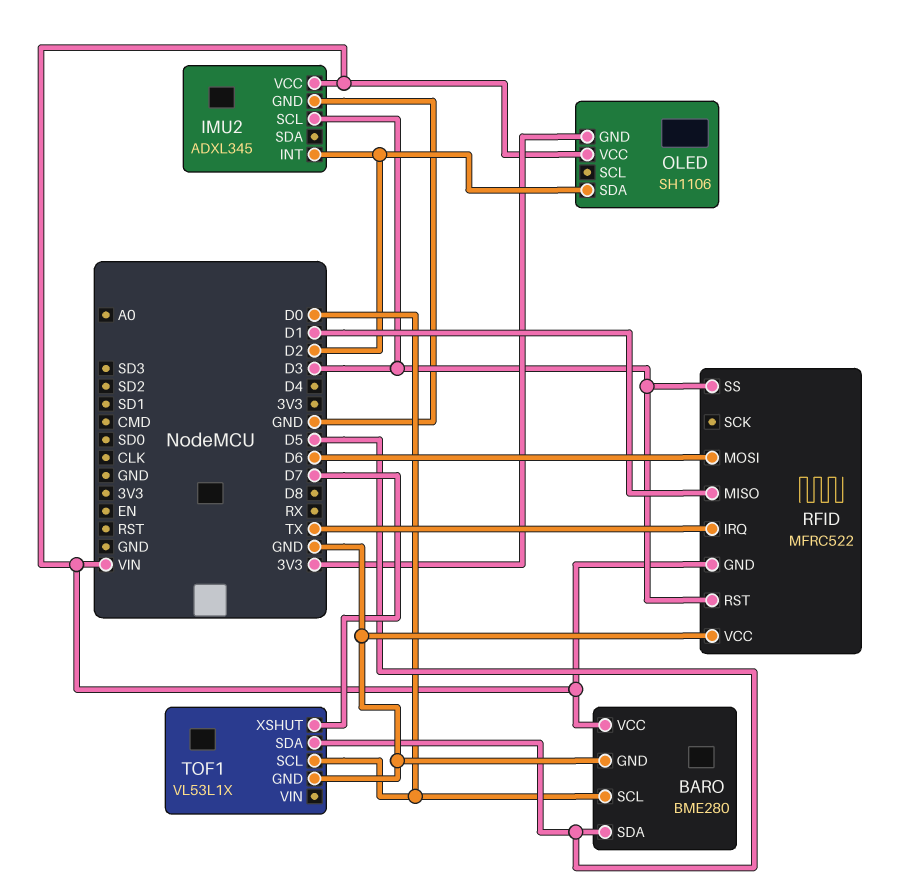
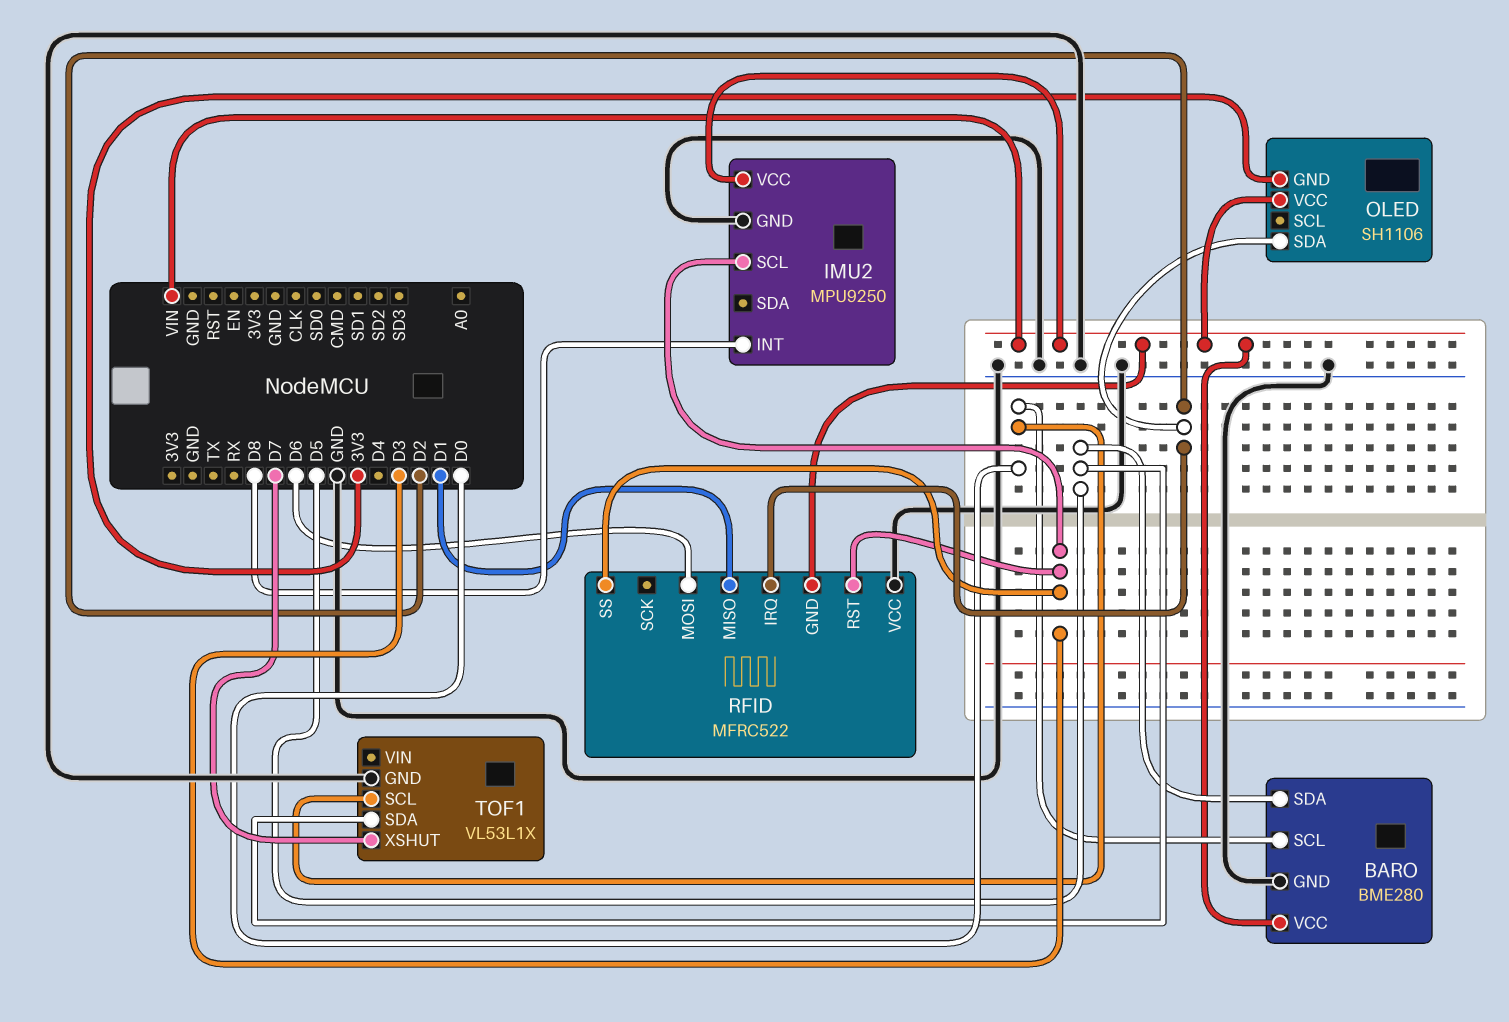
IMU2: ADXL345 -> MPU9250
IMU2 pin INT: D2 -> D8
RFID pin IRQ: TX -> D2

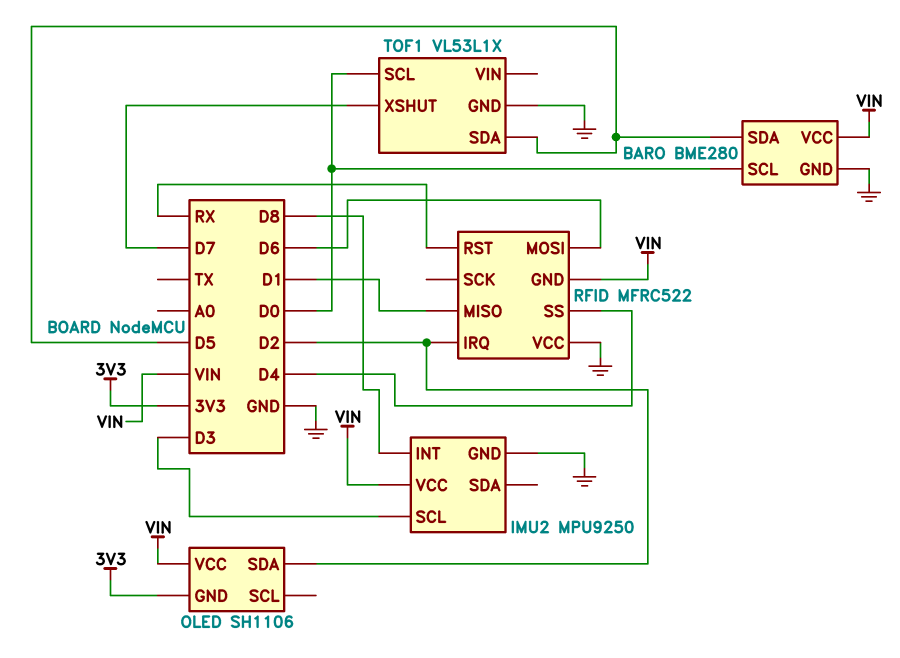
RFID pin RST: D3 -> RX
RFID pin SS: D3 -> D4

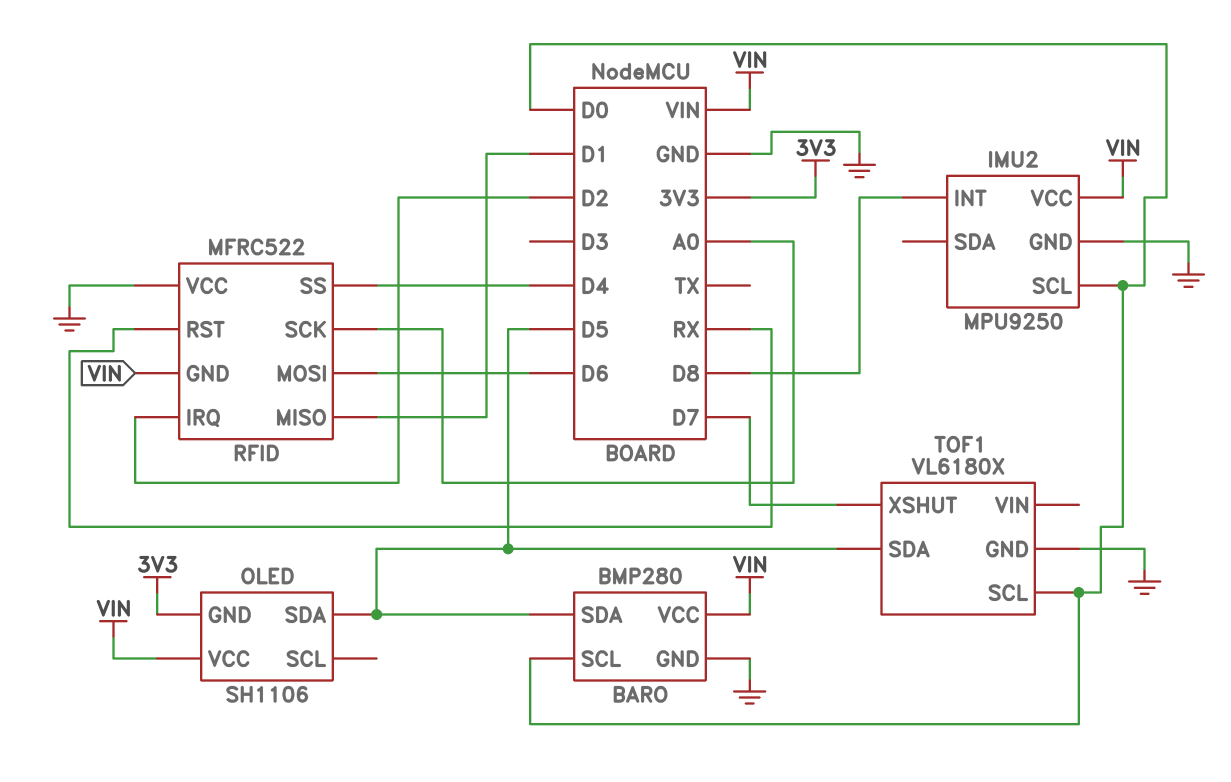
BARO: BME280 -> BMP280
IMU2 pin SCL: D3 -> D0
OLED pin SDA: D2 -> D5
RFID pin SCK: none -> A0
TOF1: VL53L1X -> VL6180X

